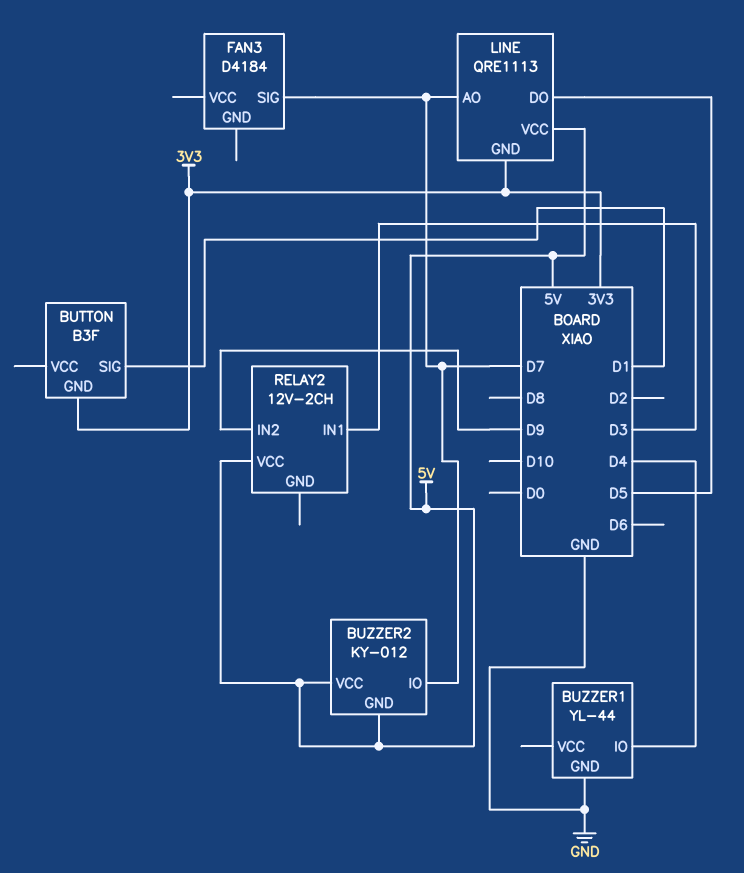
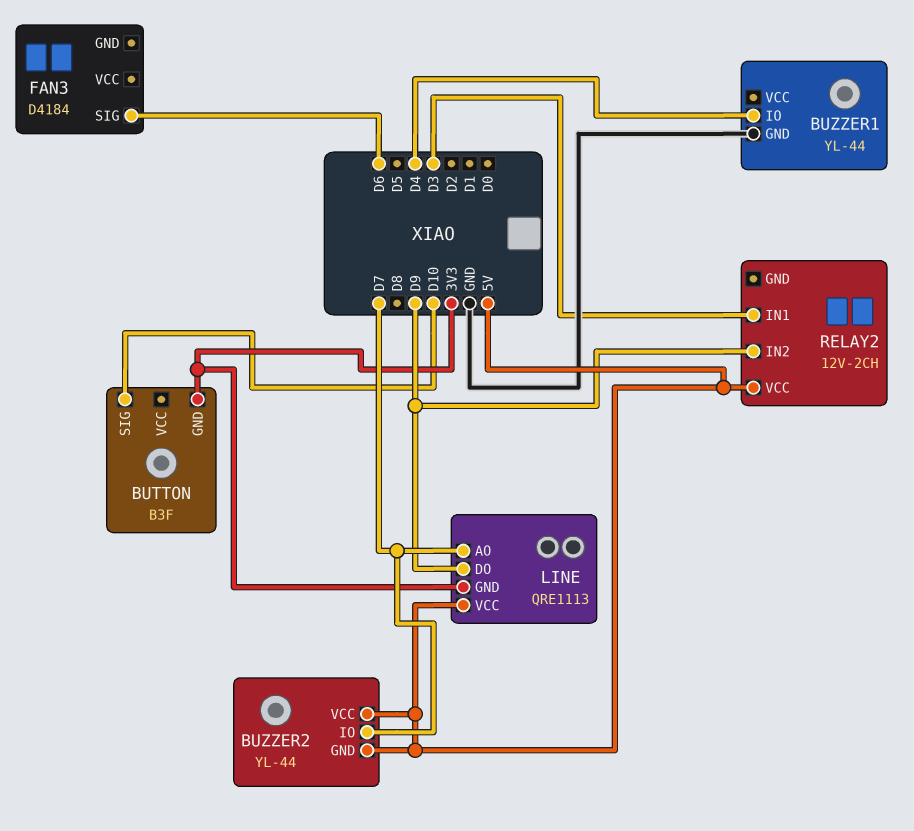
BUTTON pin SIG: D1 -> D10
BUZZER2: KY-012 -> YL-44
FAN3 pin SIG: D7 -> D6
LINE pin DO: D5 -> D9

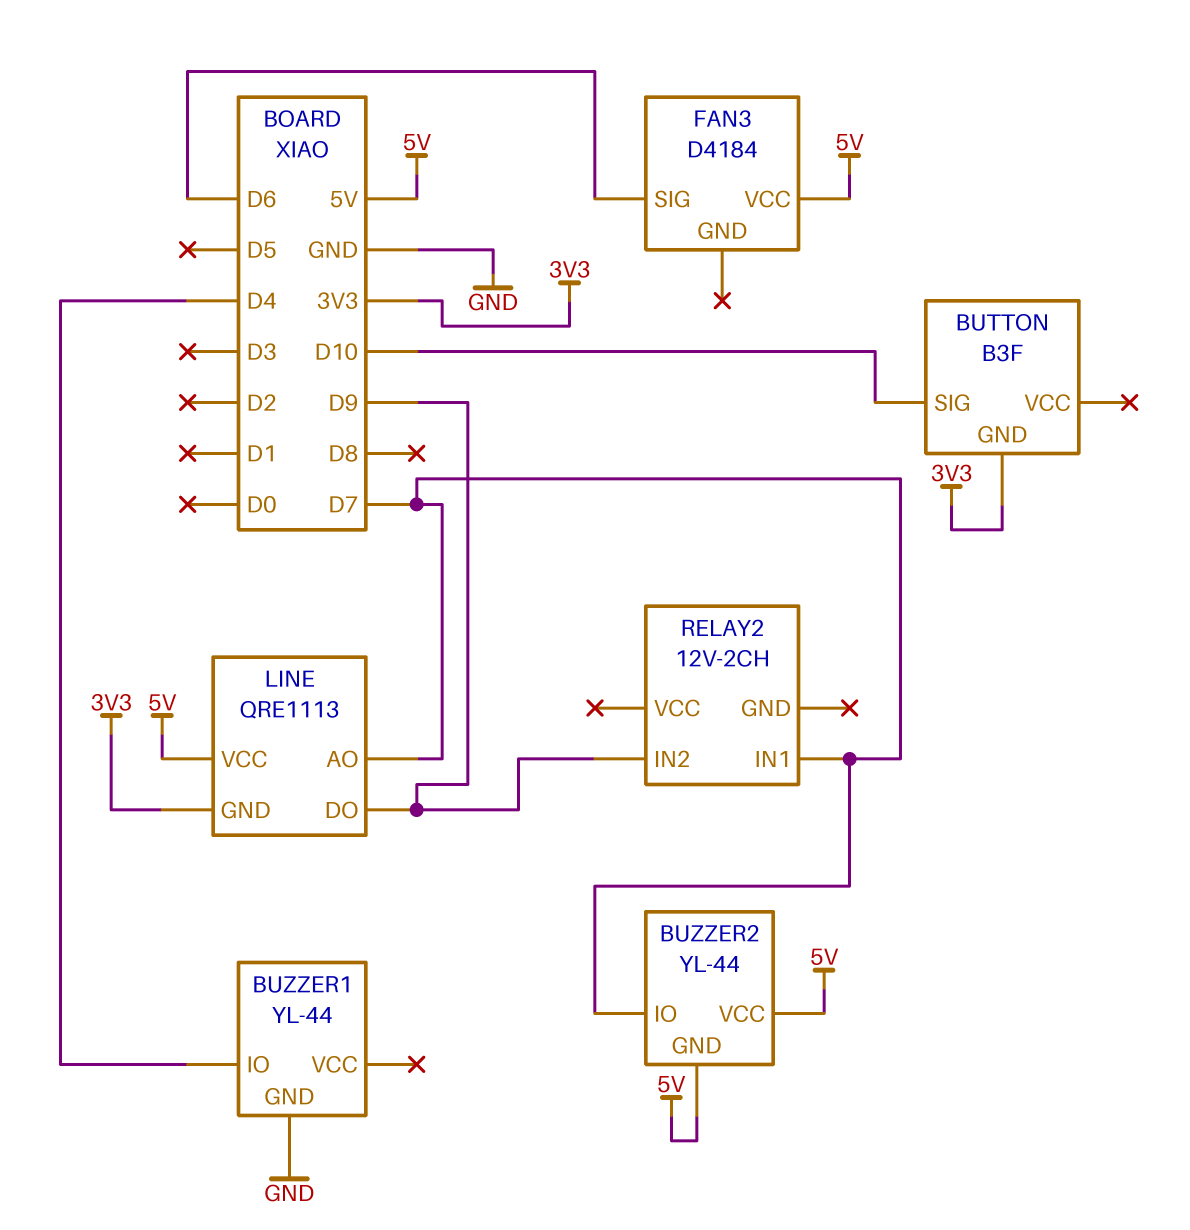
FAN3 pin VCC: none -> 5V
RELAY2 pin IN1: D3 -> D7
RELAY2 pin VCC: 5V -> none

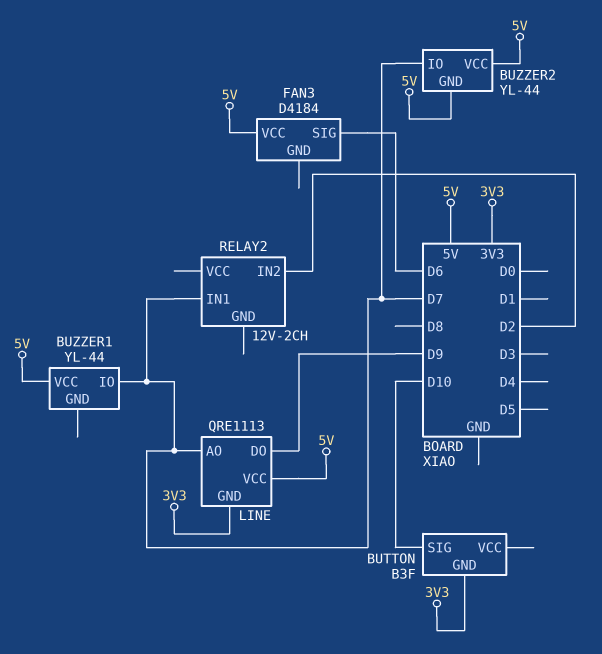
BUZZER1 pin GND: GND -> none
BUZZER1 pin IO: D4 -> D7
BUZZER1 pin VCC: none -> 5V
RELAY2 pin IN2: D9 -> D2

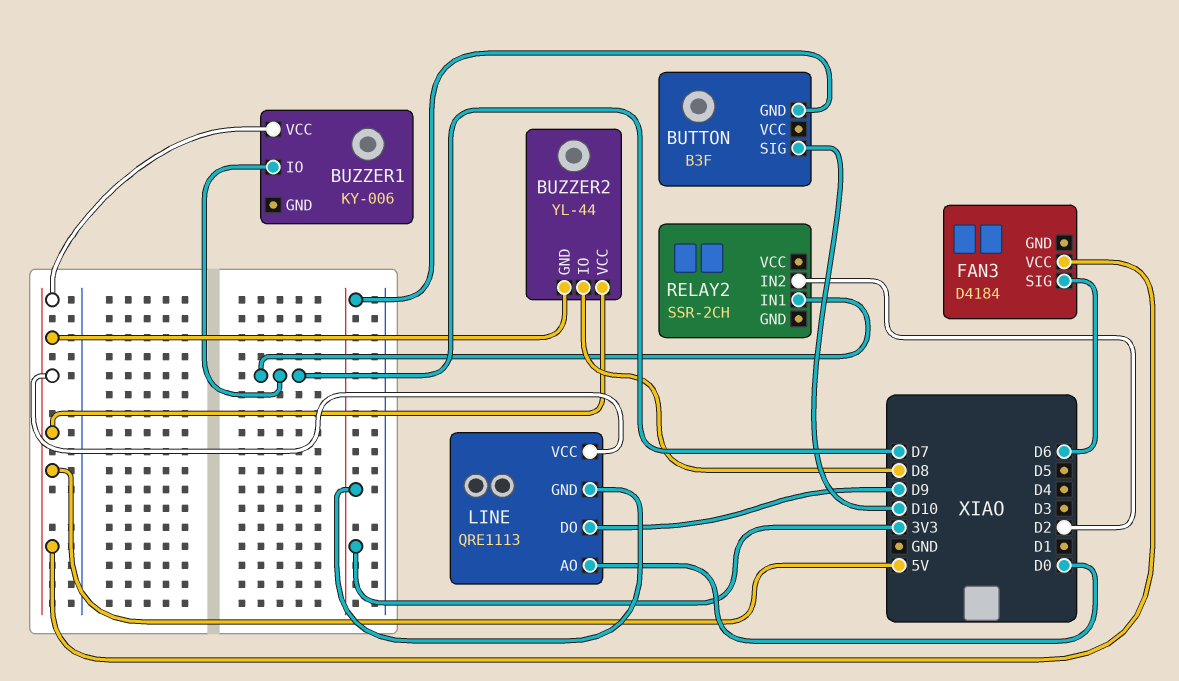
BUZZER1: YL-44 -> KY-006
BUZZER2 pin IO: D7 -> D8
LINE pin AO: D7 -> D0
RELAY2: 12V-2CH -> SSR-2CH

